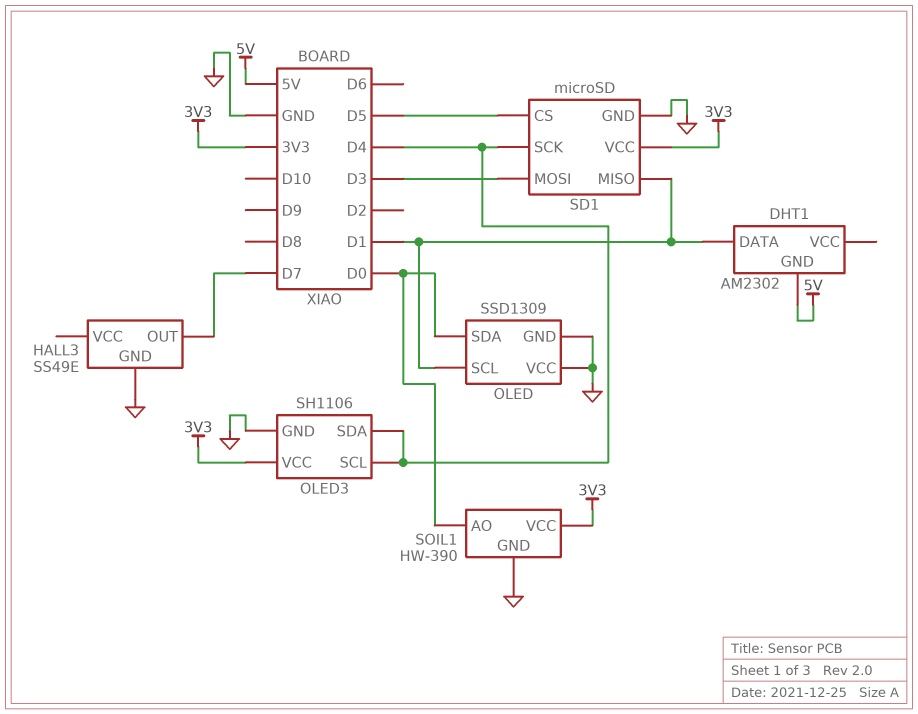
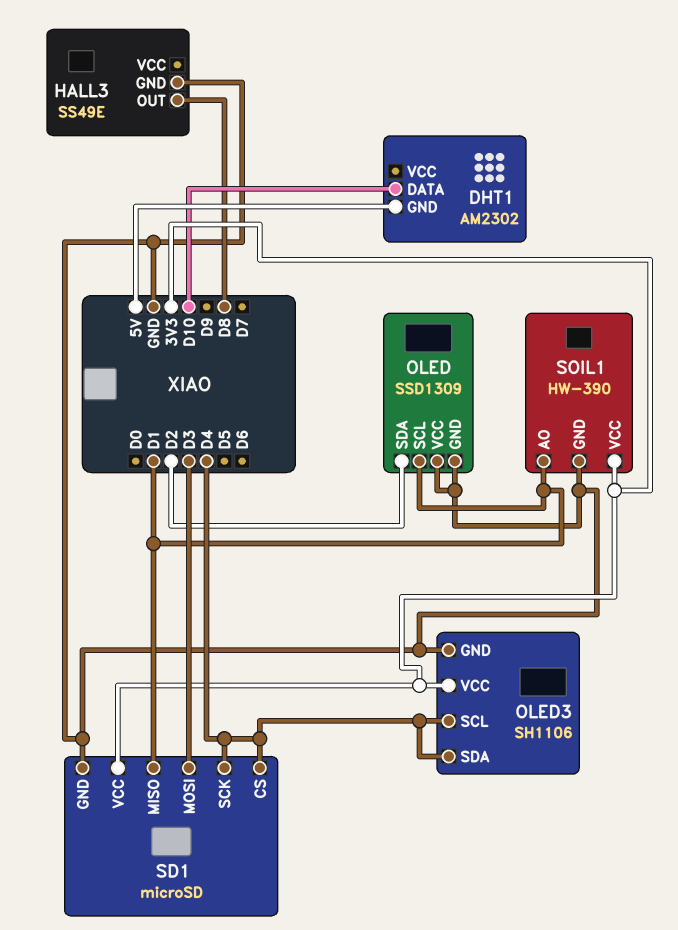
DHT1 pin DATA: D1 -> D10
HALL3 pin OUT: D7 -> D8
OLED pin SDA: D0 -> D2
SD1 pin CS: D5 -> D4
SOIL1 pin AO: D0 -> D1

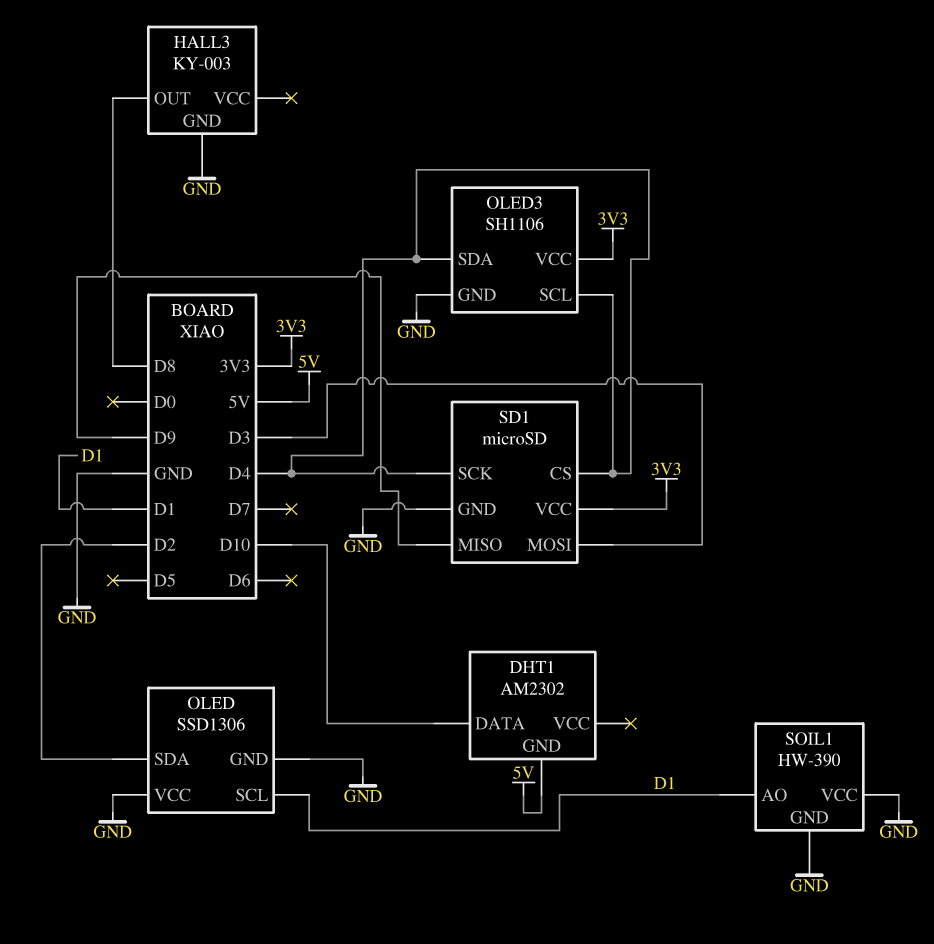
HALL3: SS49E -> KY-003
OLED: SSD1309 -> SSD1306
SD1 pin MISO: D1 -> D9
SOIL1 pin VCC: 3V3 -> GND

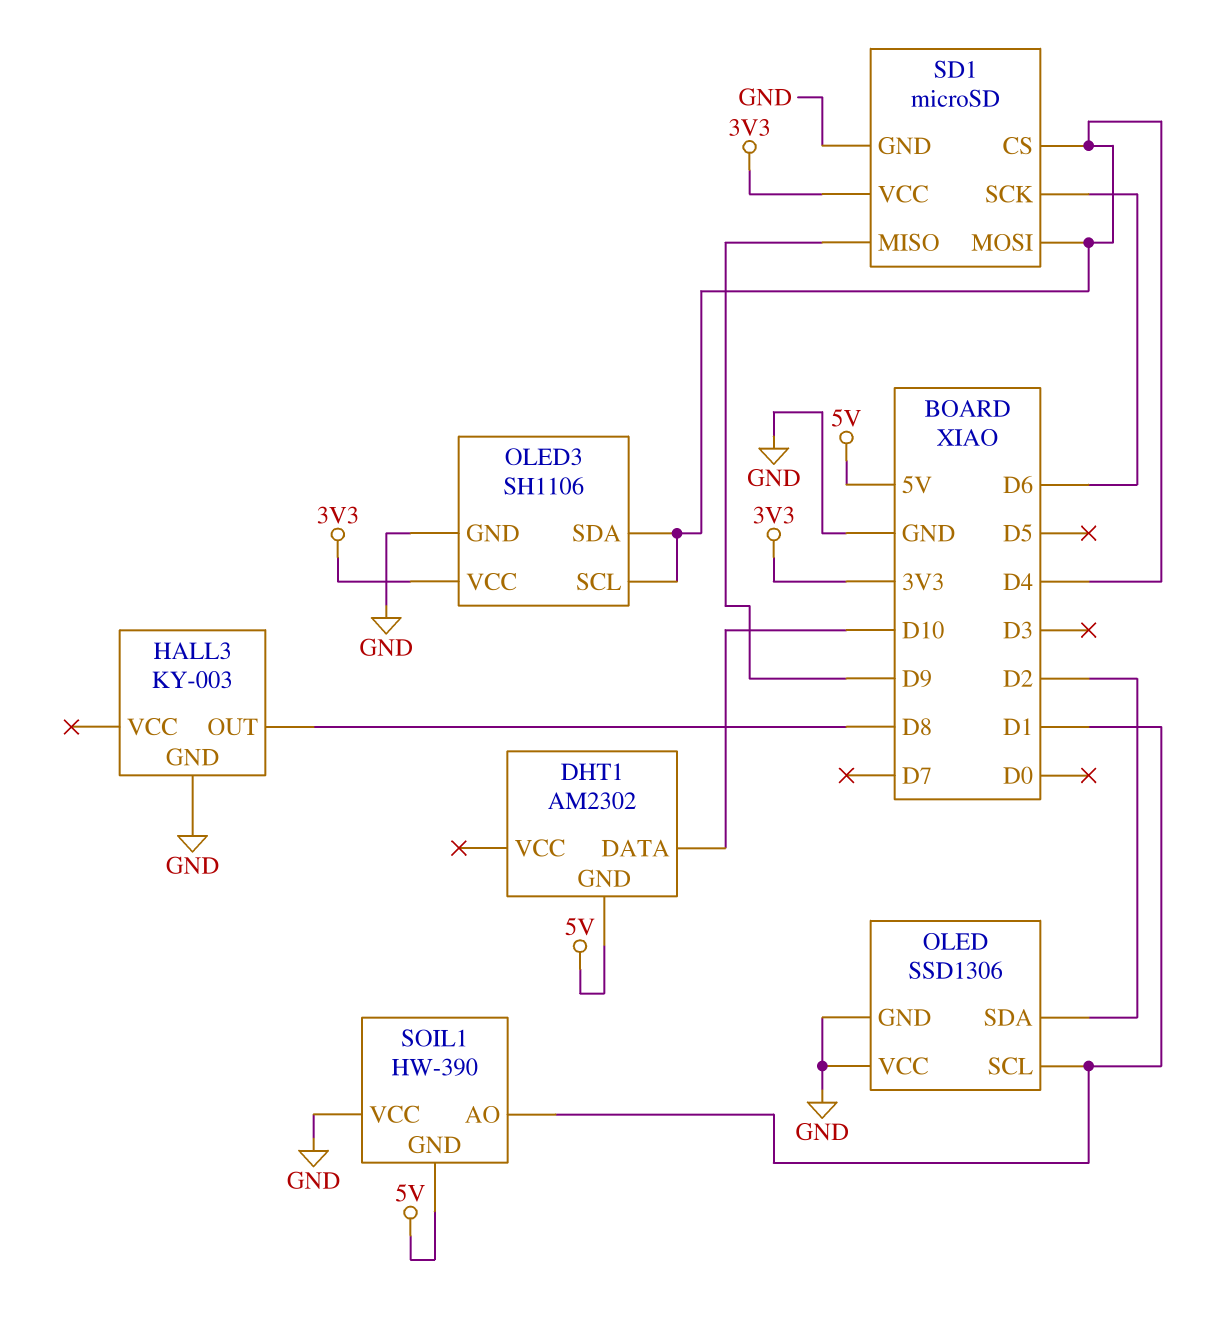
SD1 pin MOSI: D3 -> D4
SD1 pin SCK: D4 -> D6
SOIL1 pin GND: GND -> 5V

